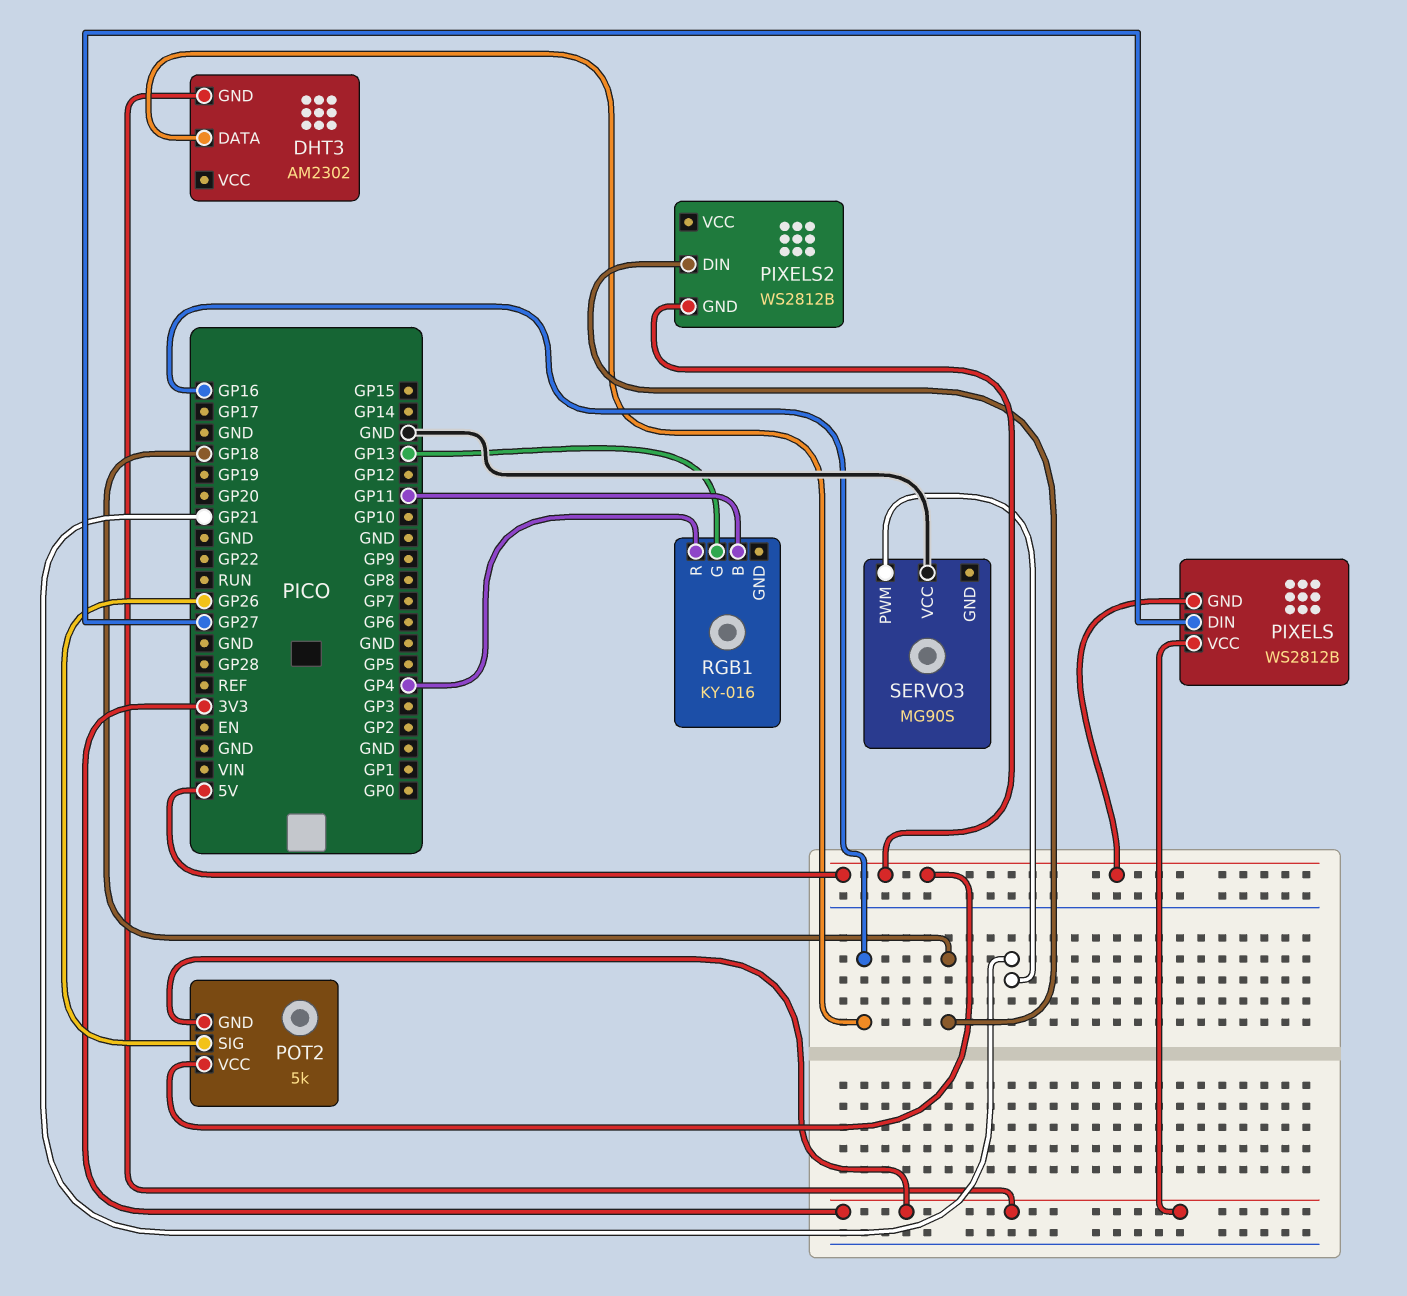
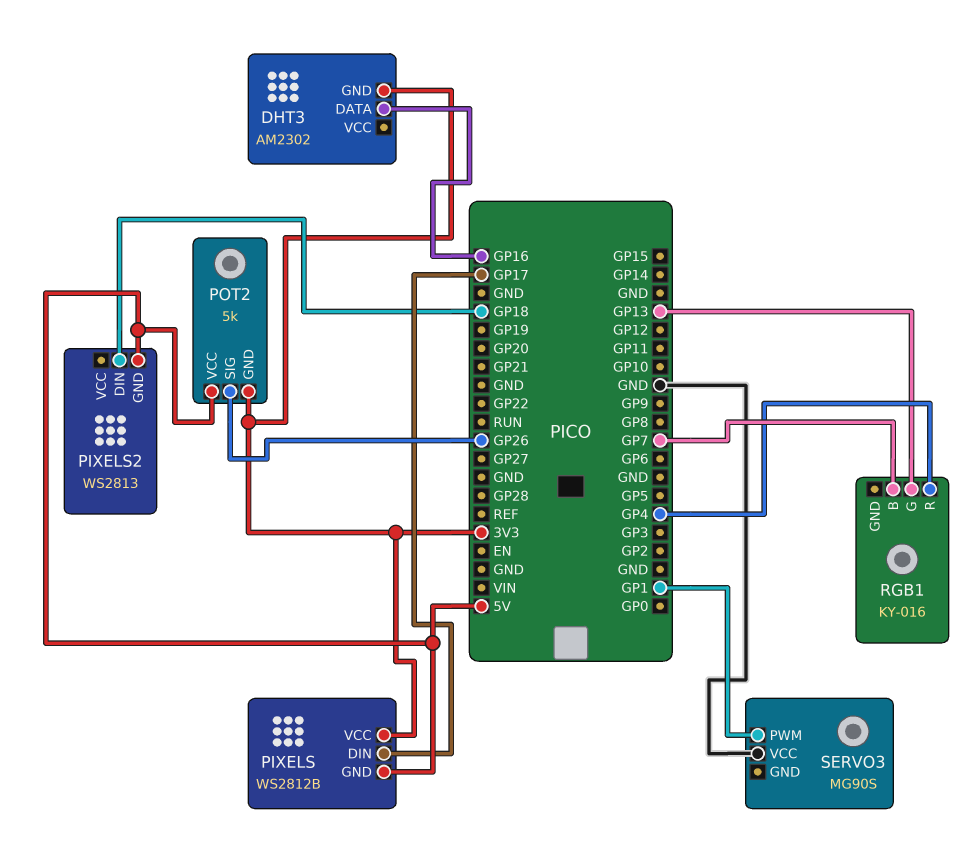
PIXELS pin DIN: GP27 -> GP17
PIXELS2: WS2812B -> WS2813
RGB1 pin B: GP11 -> GP7
SERVO3 pin PWM: GP21 -> GP1

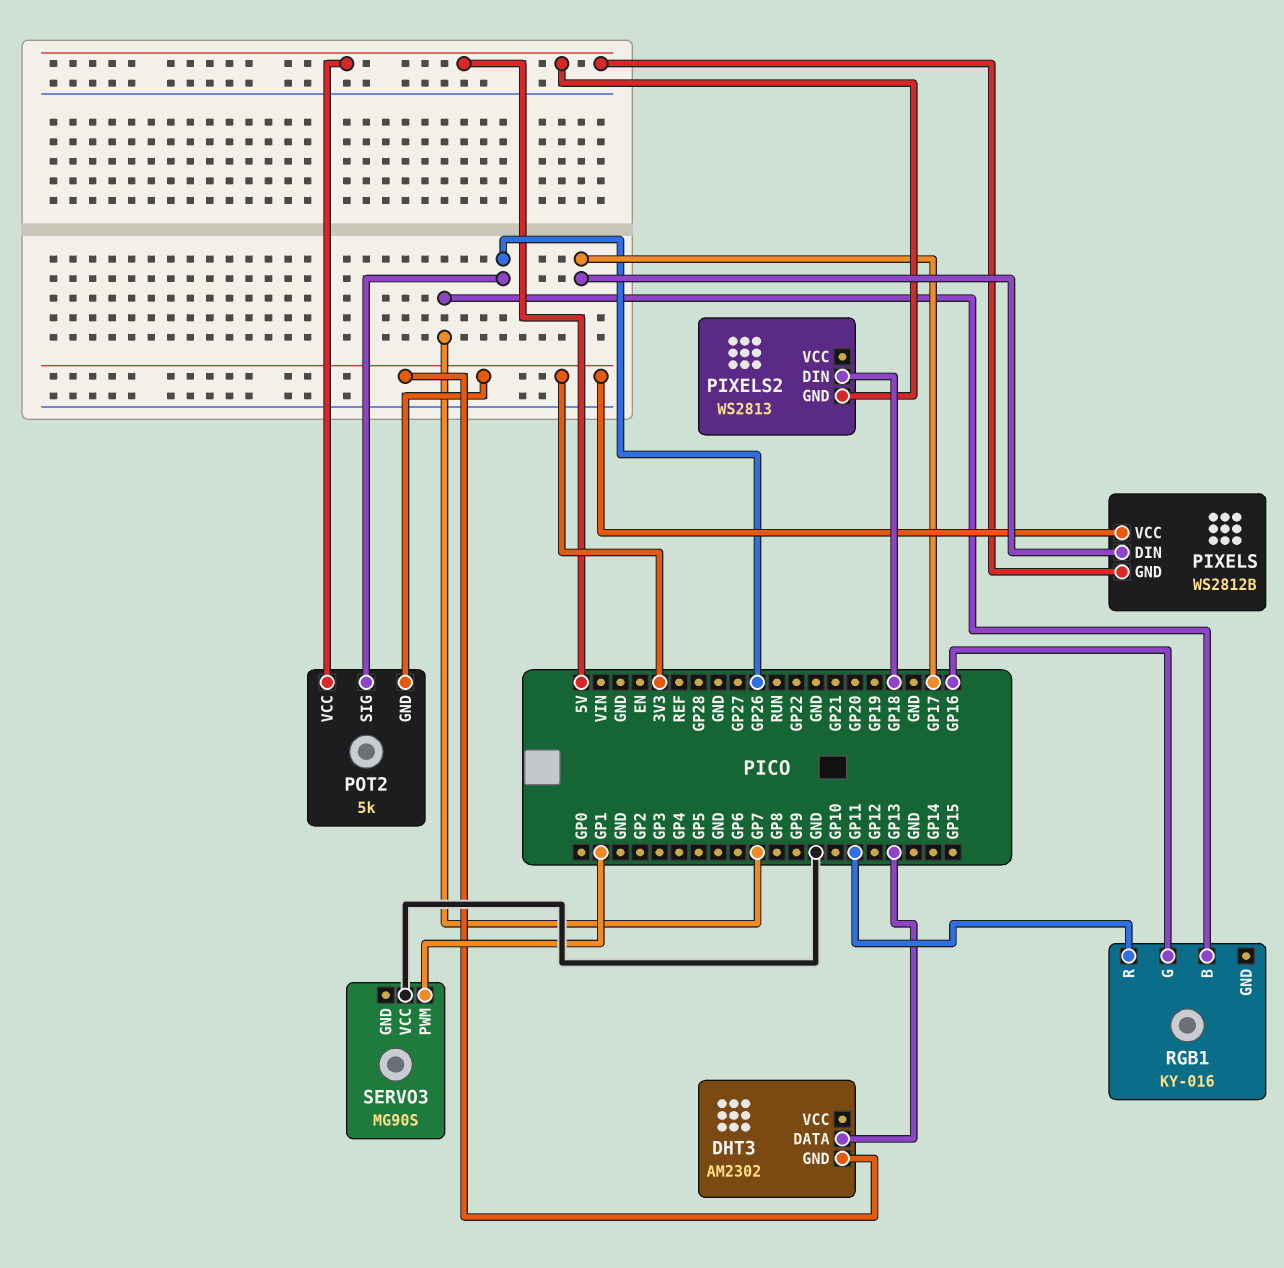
DHT3 pin DATA: GP16 -> GP13
RGB1 pin G: GP13 -> GP16
RGB1 pin R: GP4 -> GP11

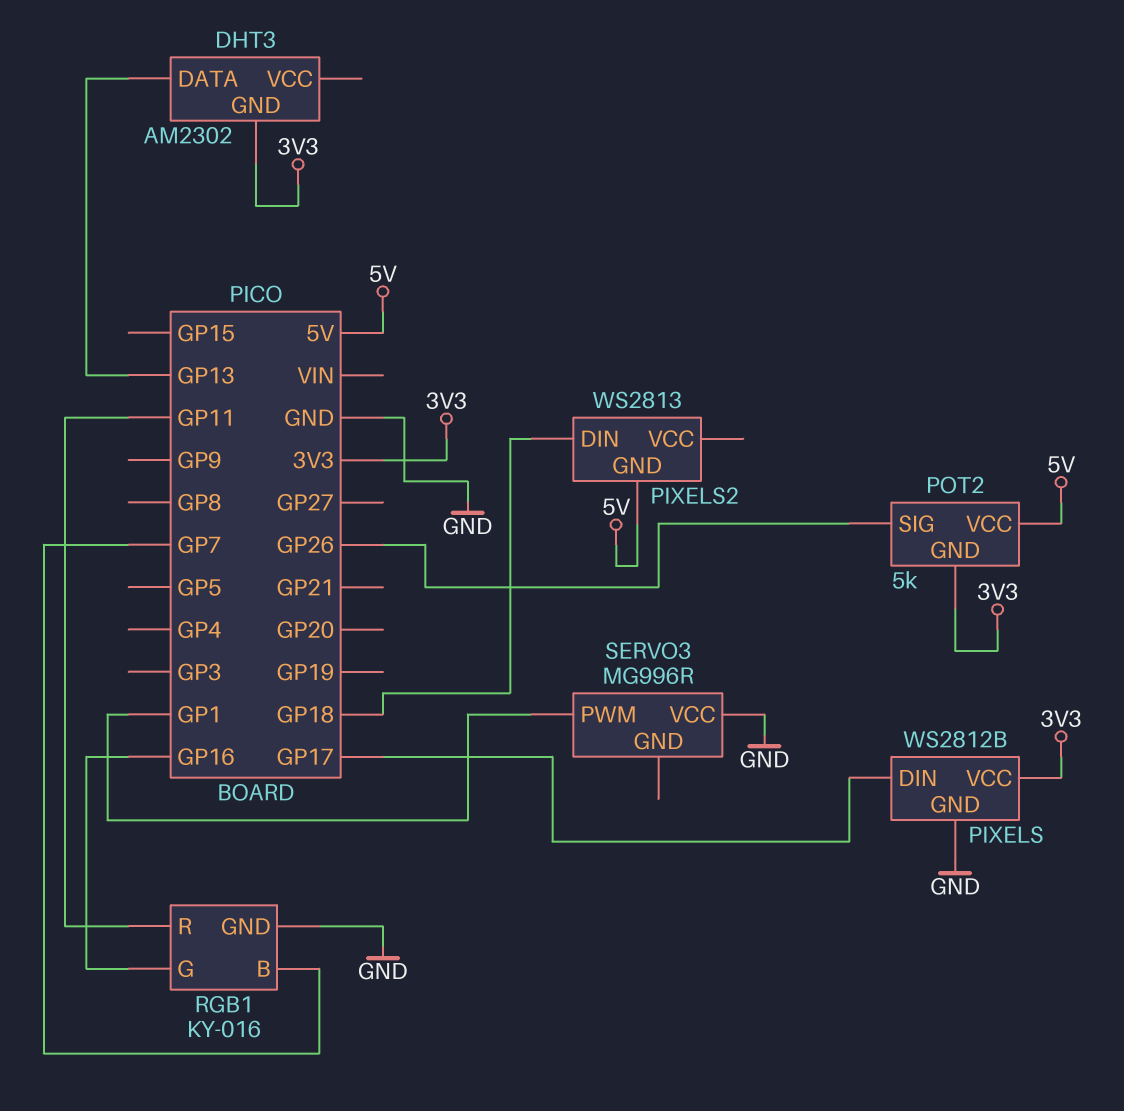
PIXELS pin GND: 5V -> GND
RGB1 pin GND: none -> GND
SERVO3: MG90S -> MG996R

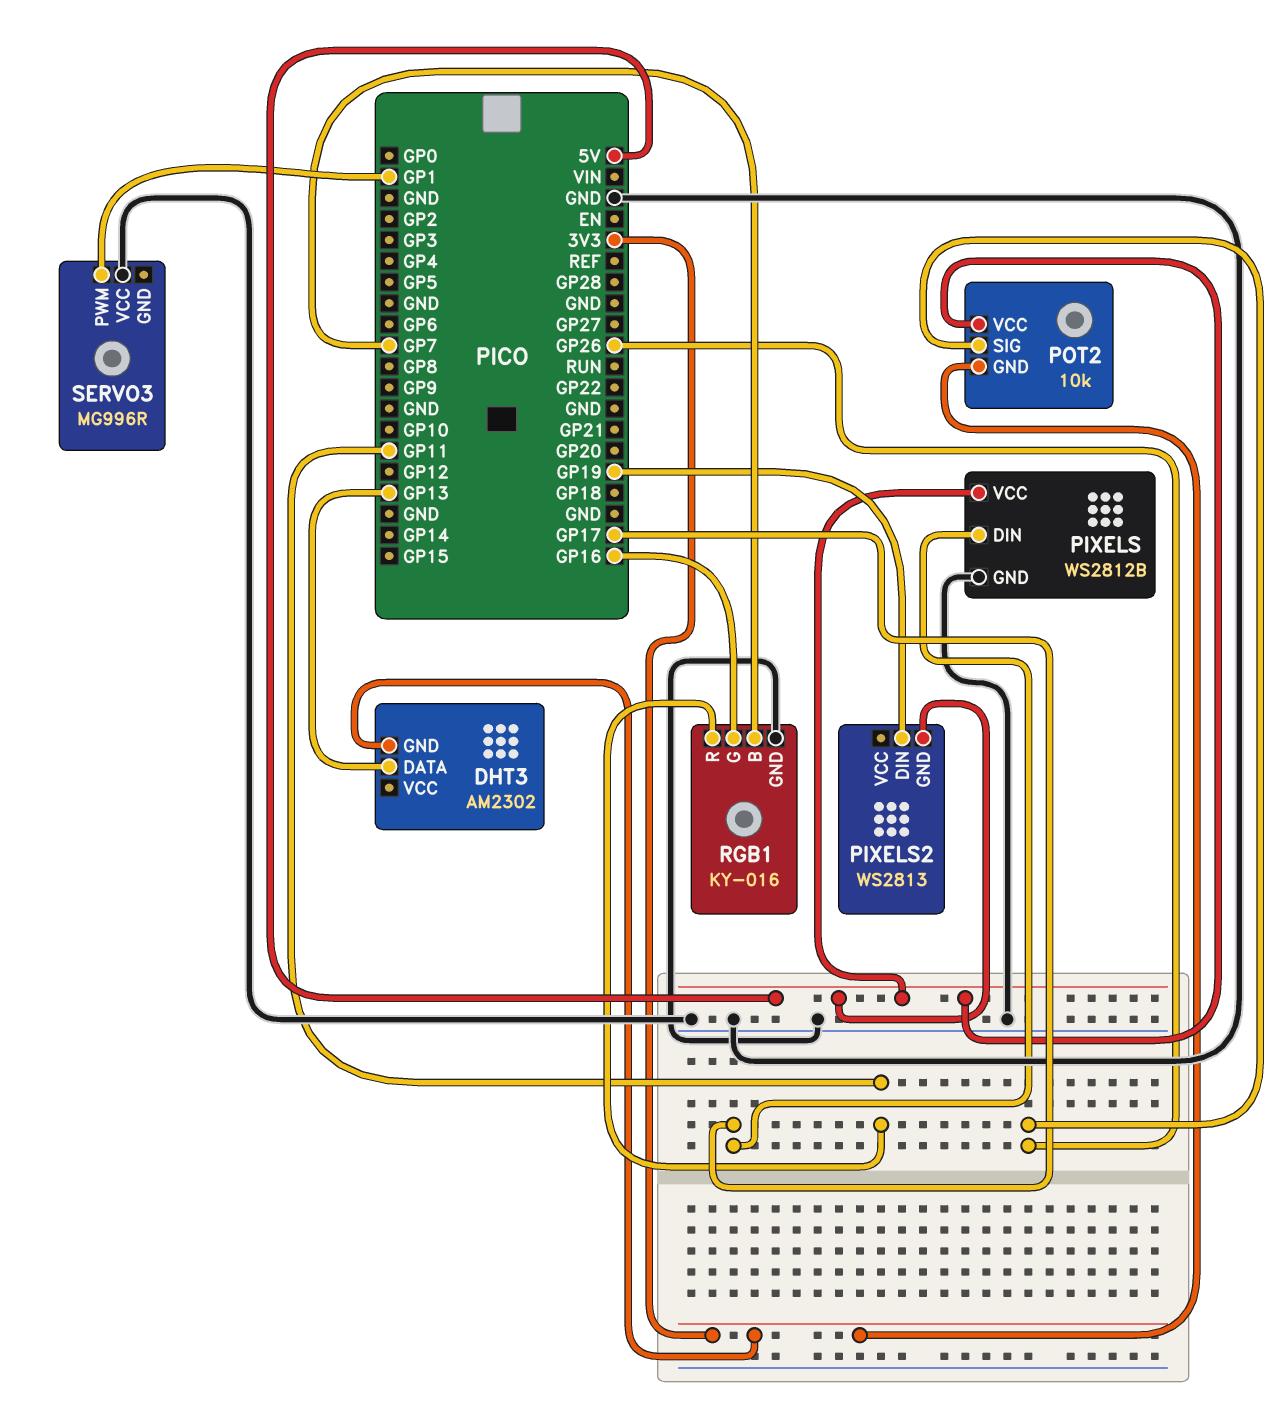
PIXELS pin VCC: 3V3 -> 5V
PIXELS2 pin DIN: GP18 -> GP19
POT2: 5k -> 10k

